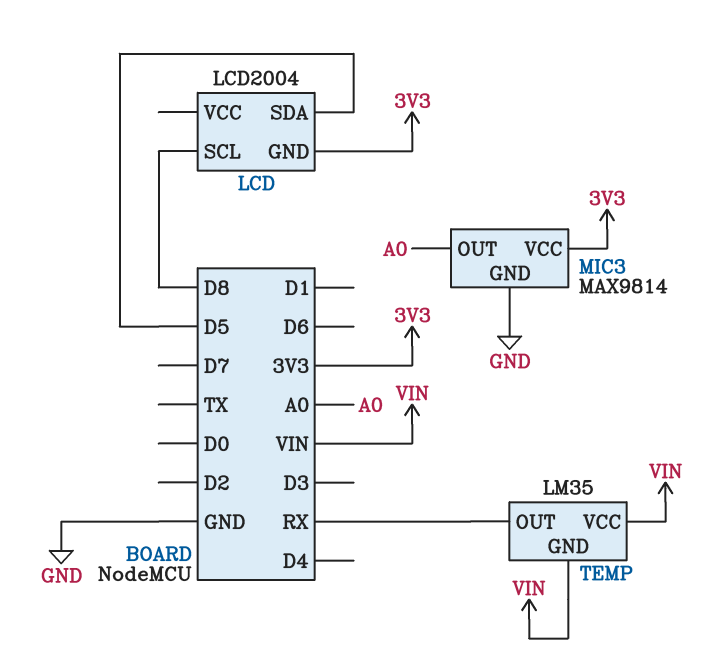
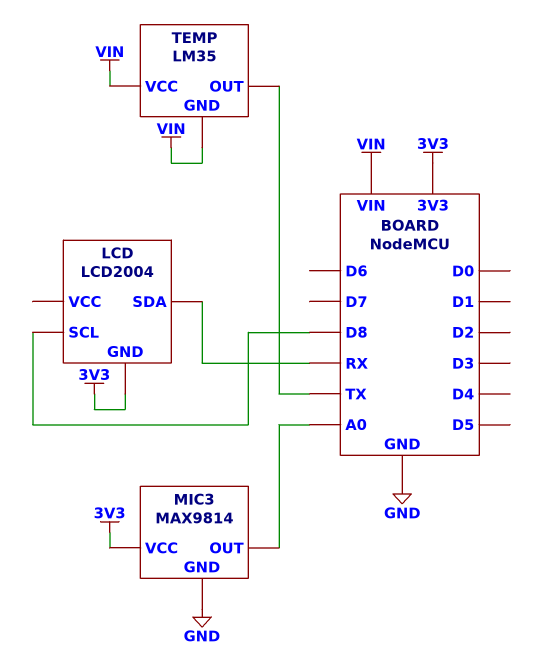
LCD pin SDA: D5 -> RX
TEMP pin OUT: RX -> TX

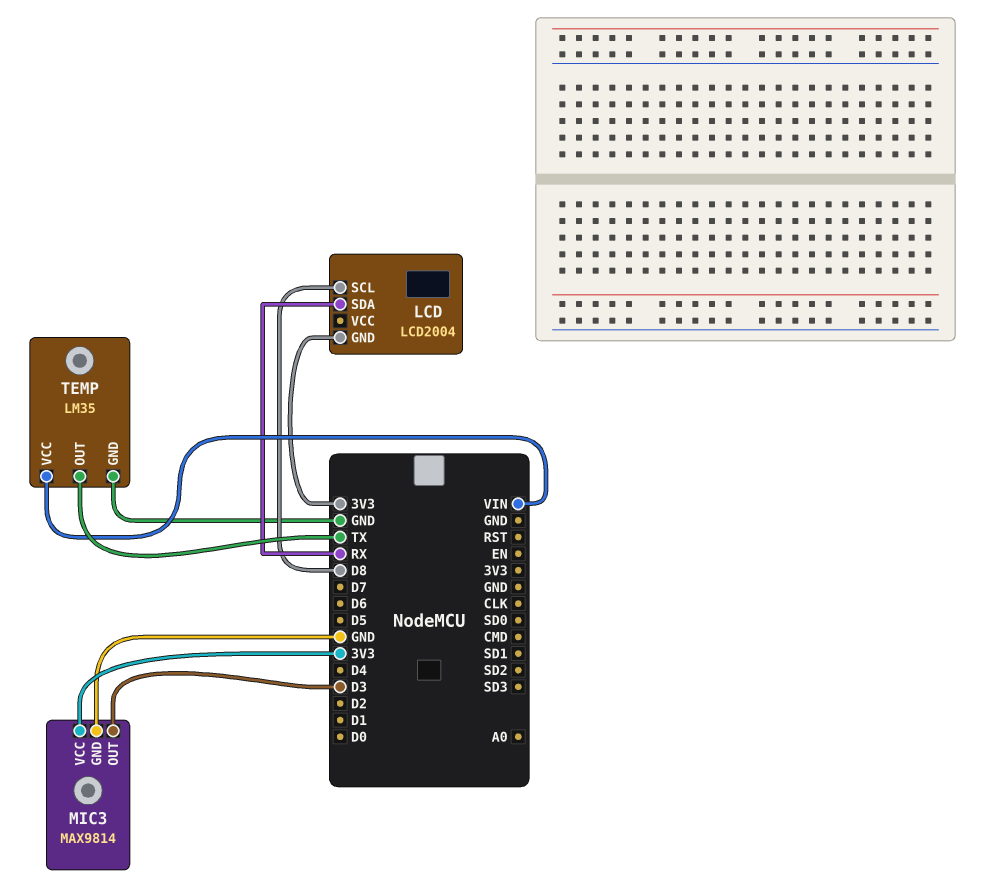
MIC3 pin OUT: A0 -> D3
TEMP pin GND: VIN -> GND

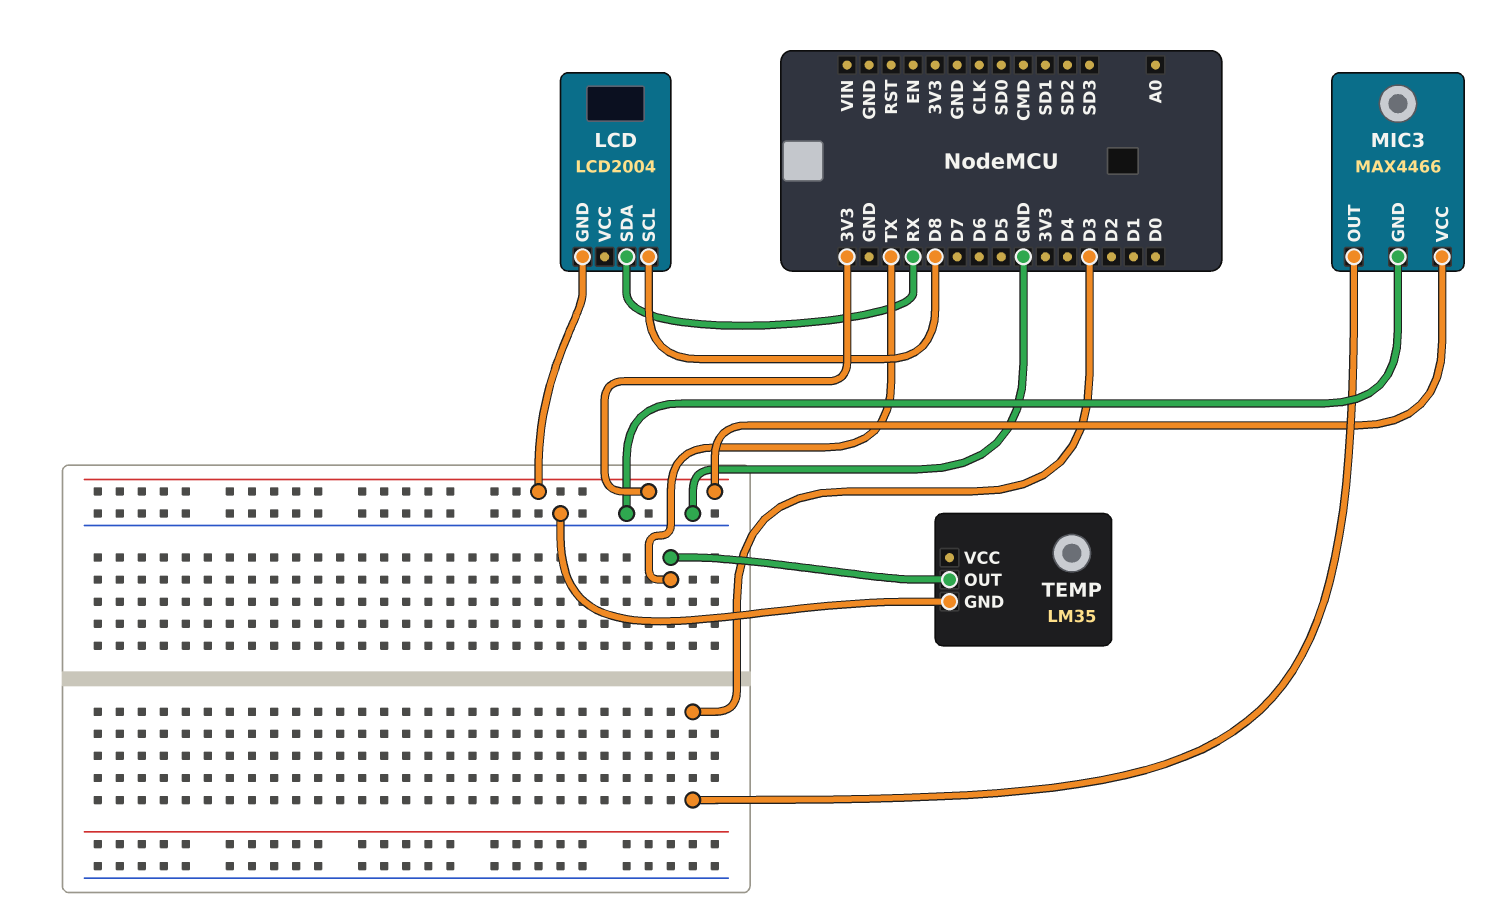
MIC3: MAX9814 -> MAX4466
TEMP pin VCC: VIN -> none

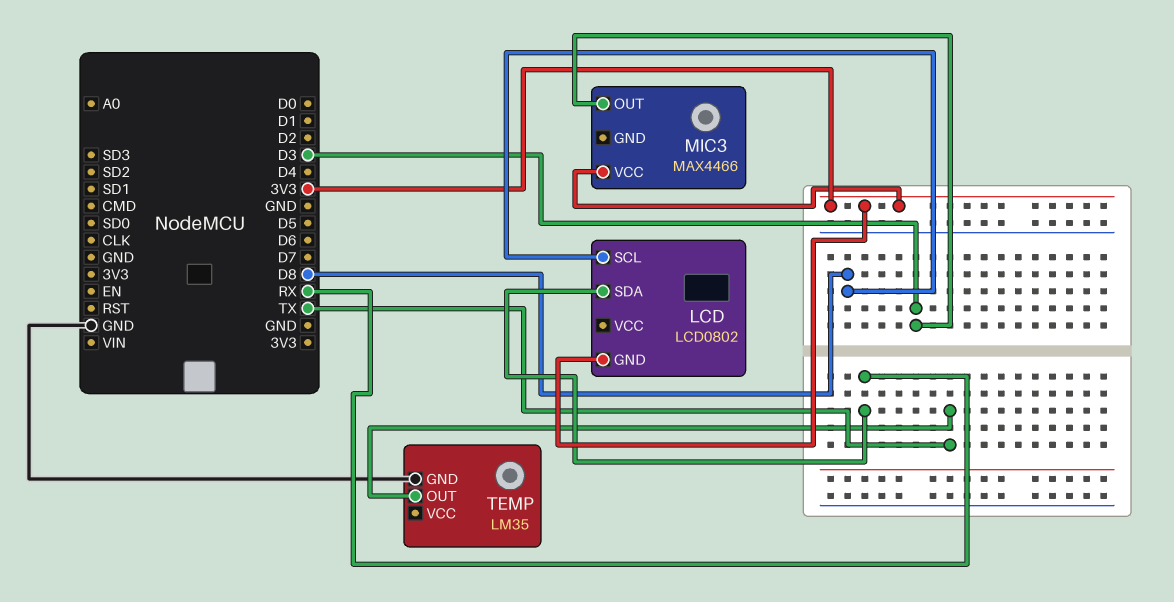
LCD: LCD2004 -> LCD0802
MIC3 pin GND: GND -> none

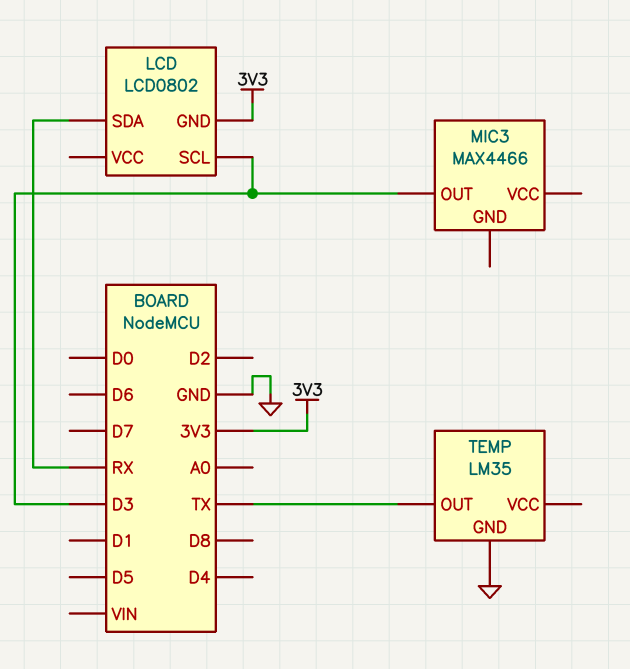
LCD pin SCL: D8 -> D3
MIC3 pin VCC: 3V3 -> none

